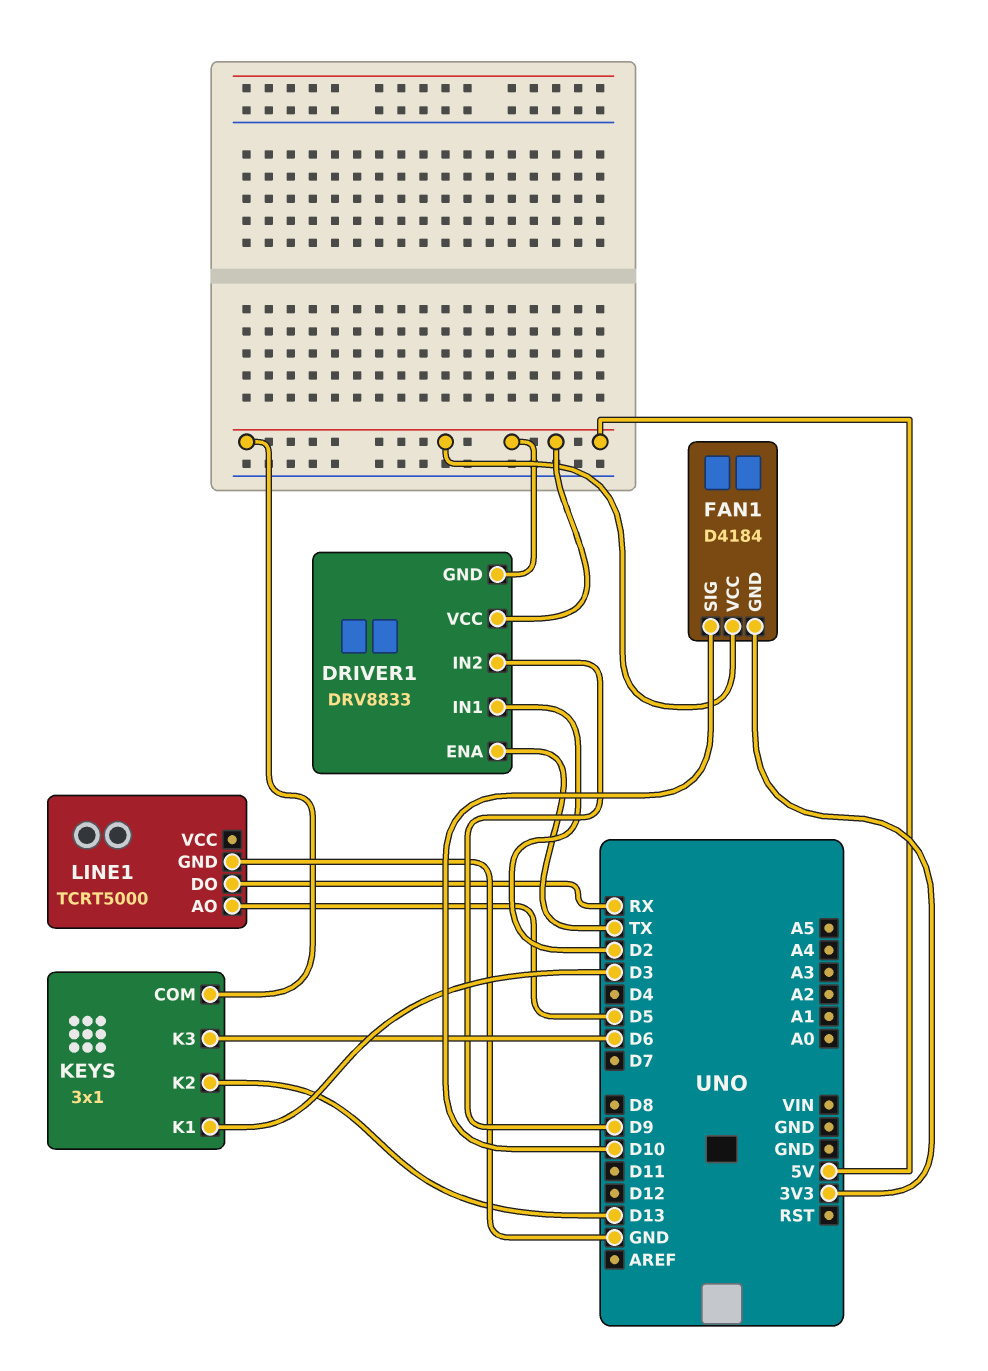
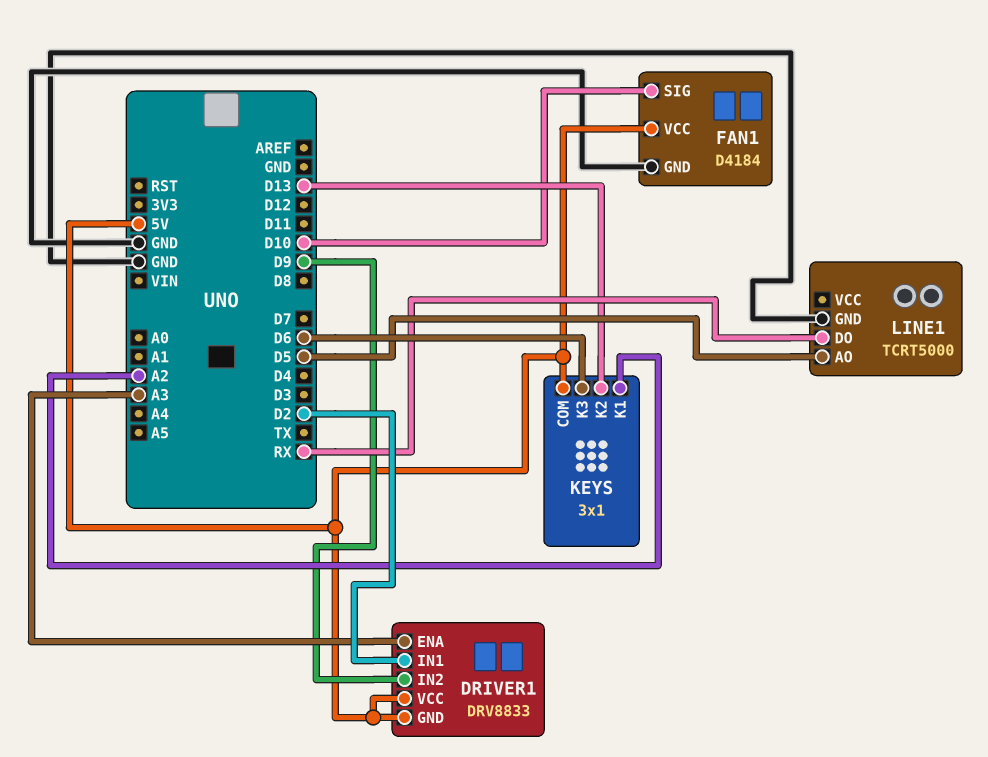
DRIVER1 pin ENA: TX -> A3
FAN1 pin GND: 3V3 -> GND
KEYS pin K1: D3 -> A2

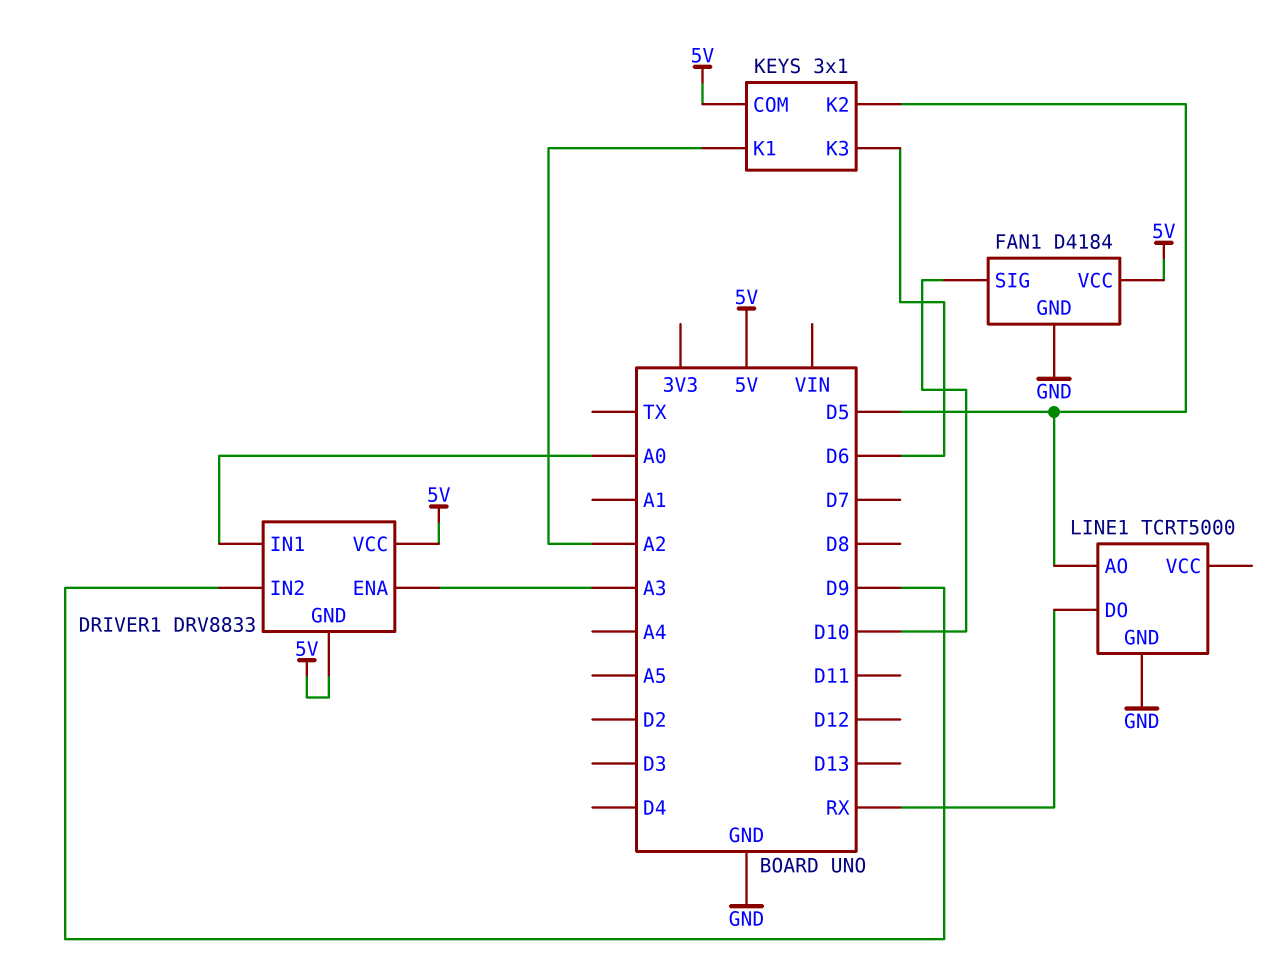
DRIVER1 pin IN1: D2 -> A0
KEYS pin K2: D13 -> D5

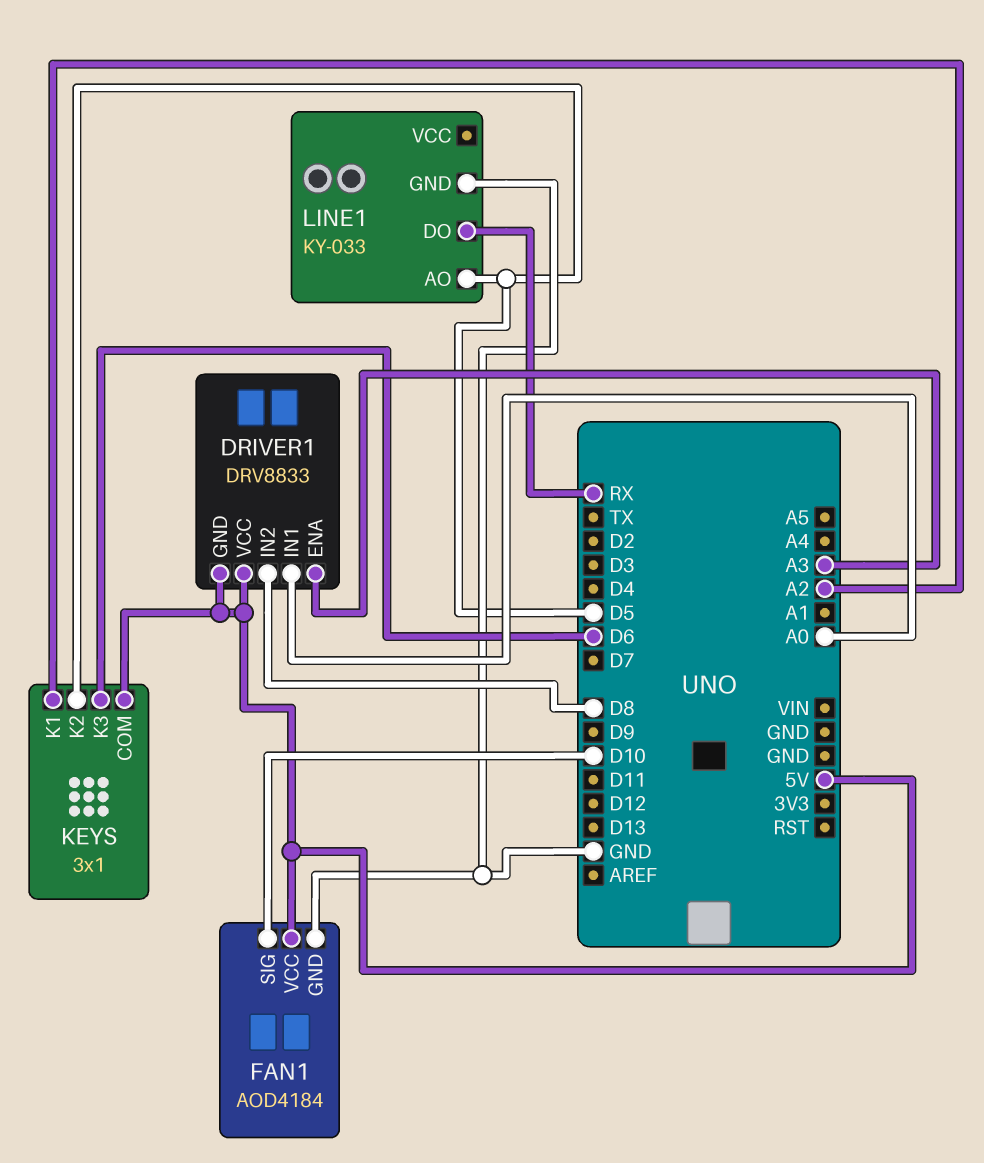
DRIVER1 pin IN2: D9 -> D8
FAN1: D4184 -> AOD4184
LINE1: TCRT5000 -> KY-033

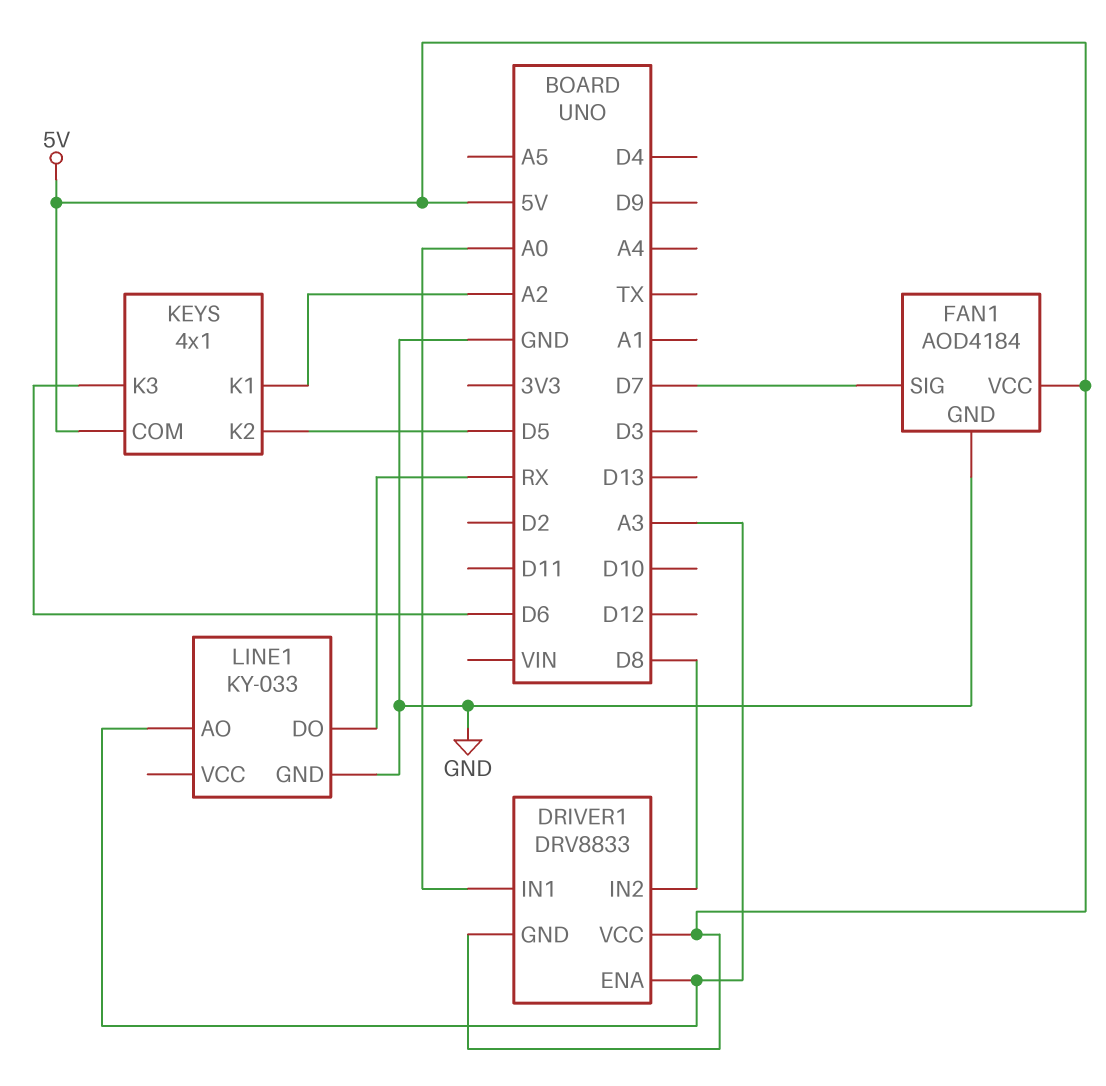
FAN1 pin SIG: D10 -> D7
KEYS: 3x1 -> 4x1
LINE1 pin AO: D5 -> A3

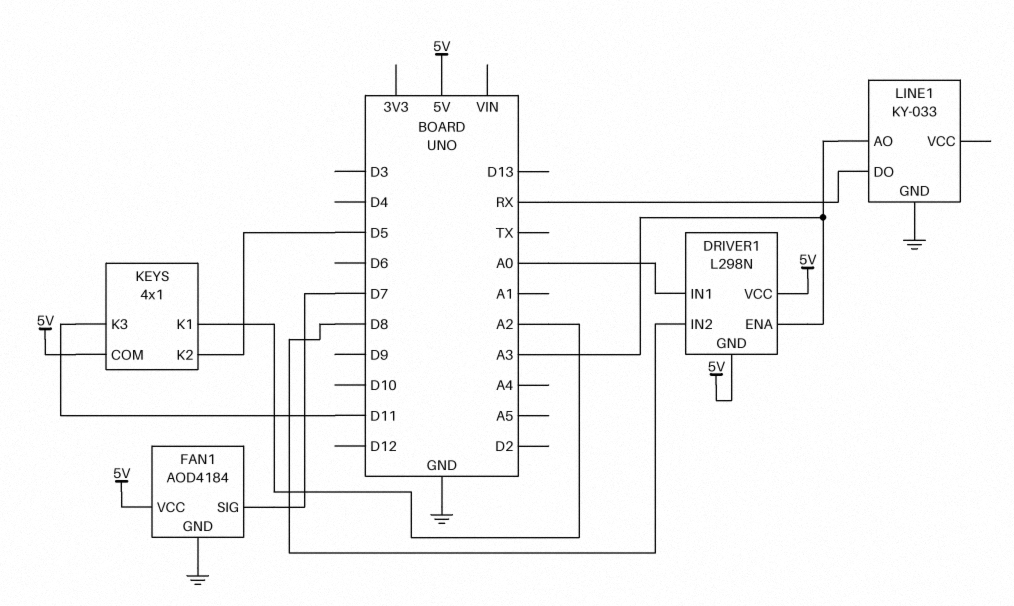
DRIVER1: DRV8833 -> L298N
KEYS pin K3: D6 -> D11

